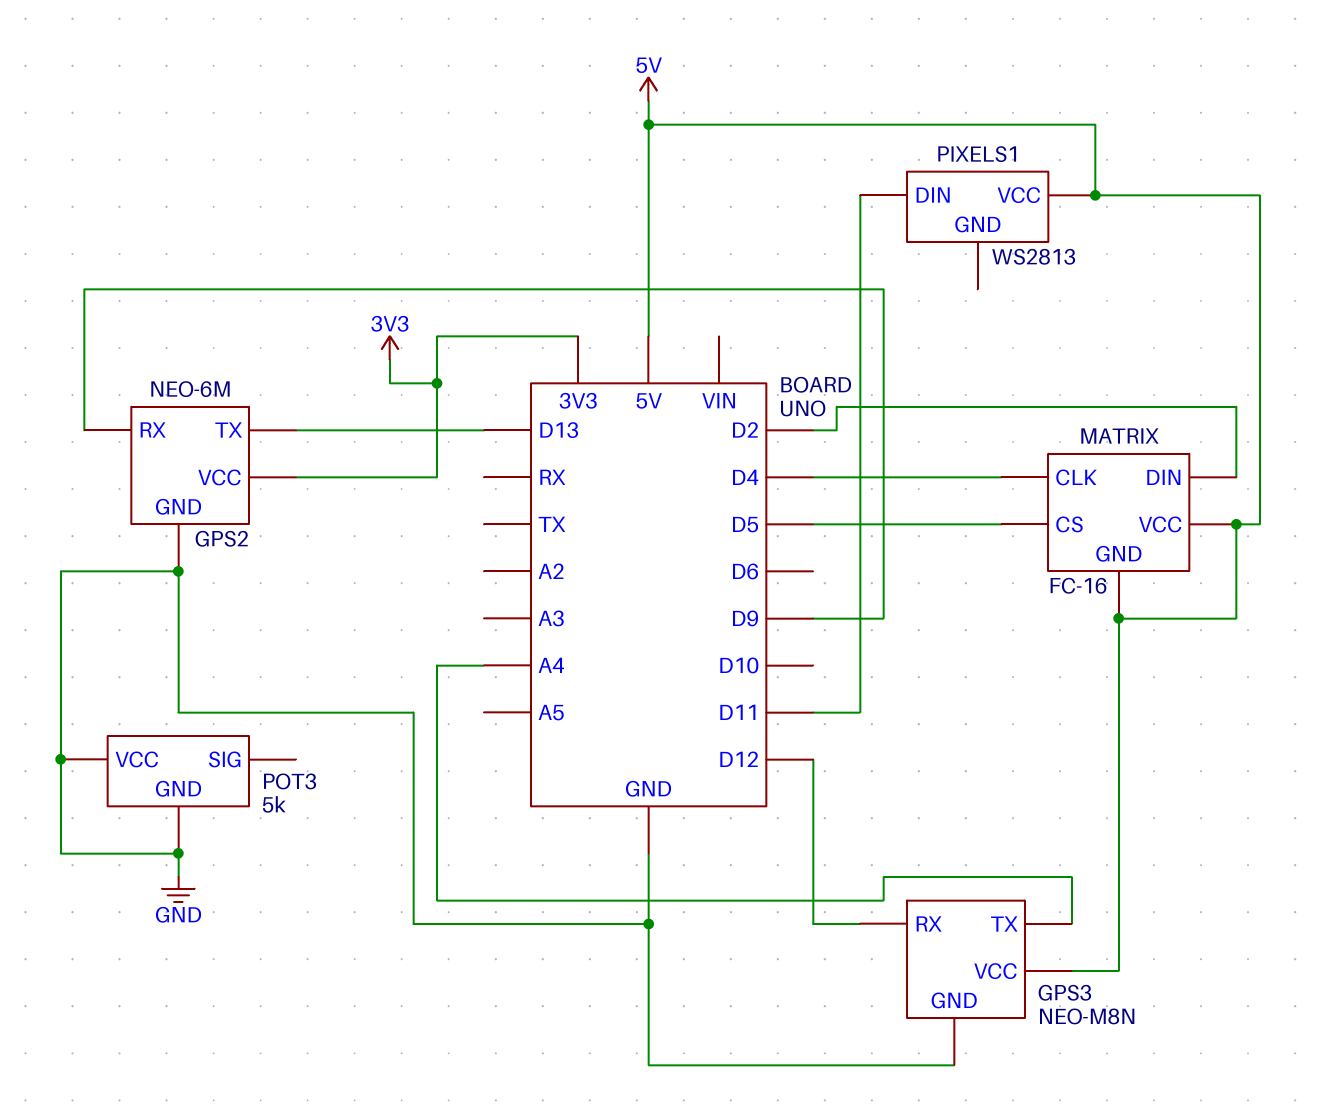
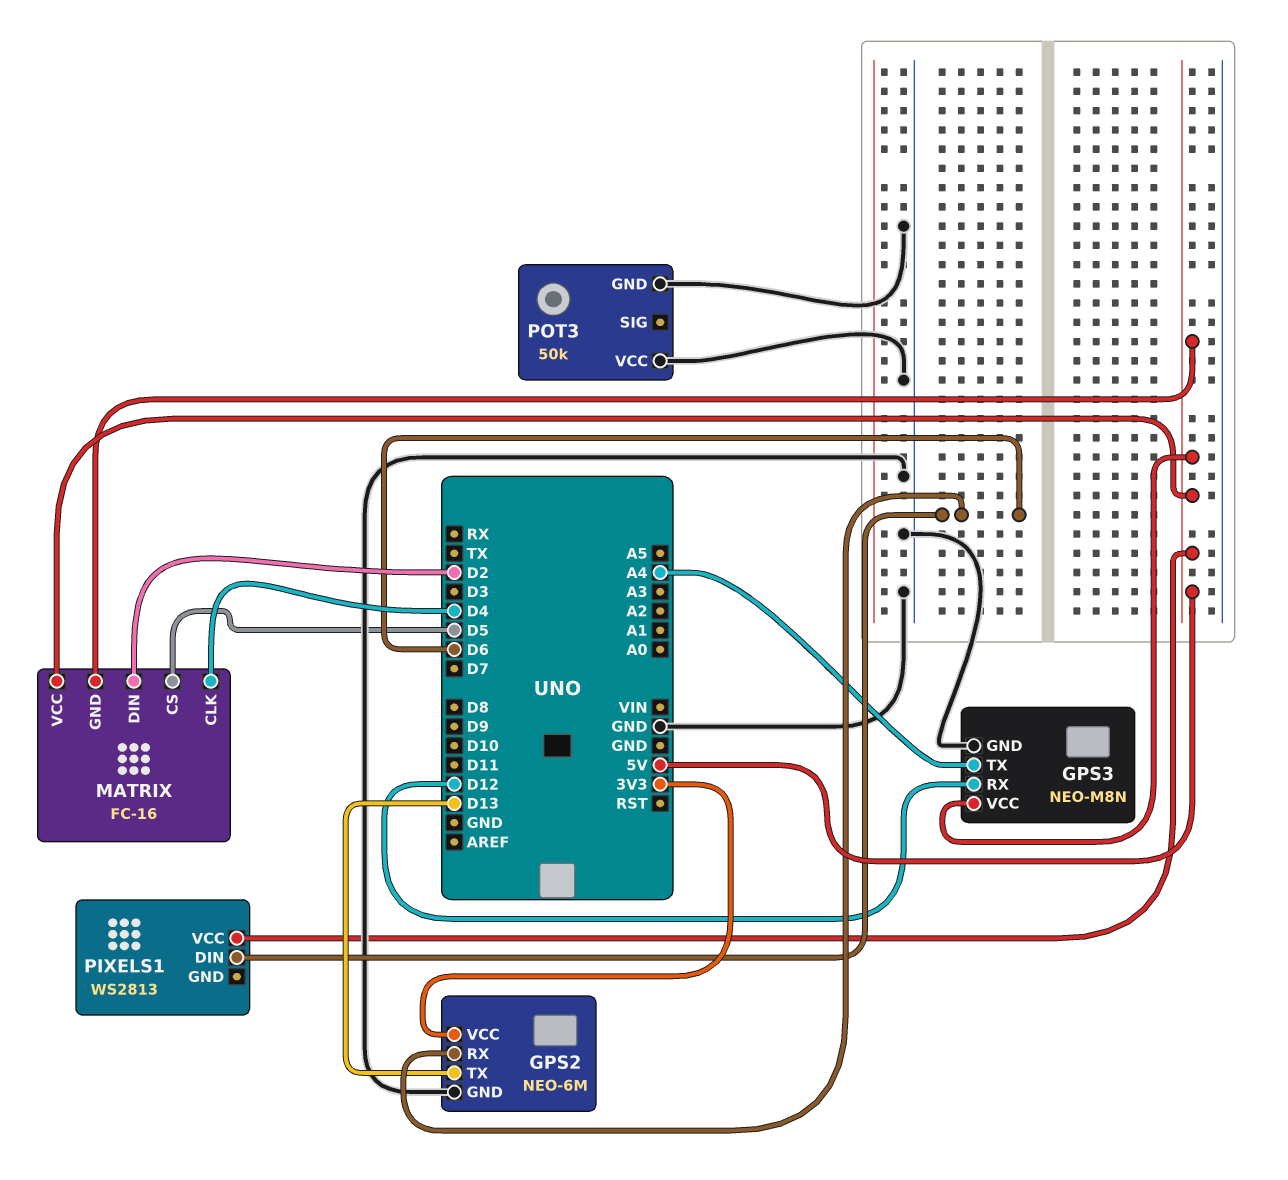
GPS2 pin RX: D9 -> D6
PIXELS1 pin DIN: D11 -> D6
POT3: 5k -> 50k

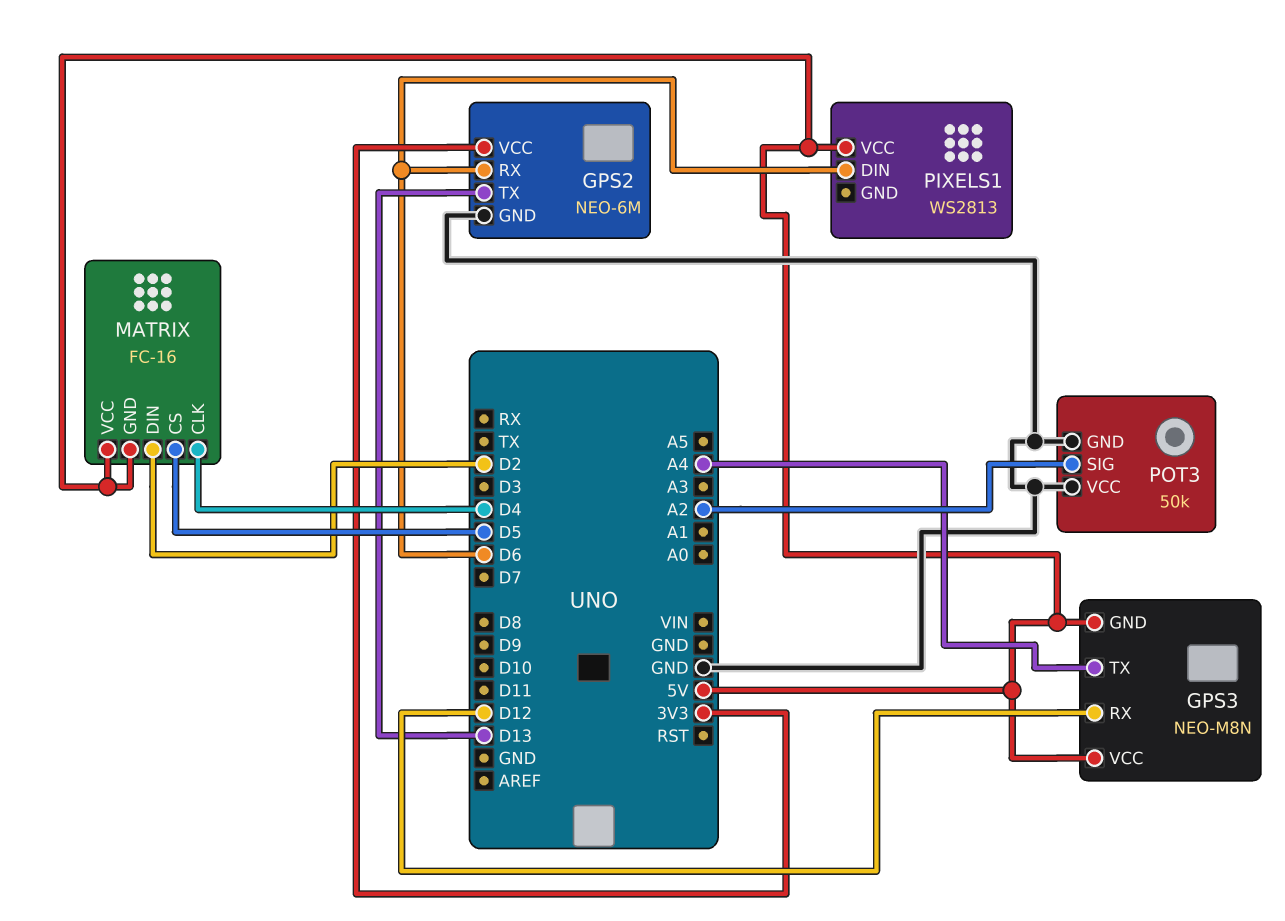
GPS3 pin GND: GND -> 5V
POT3 pin SIG: none -> A2

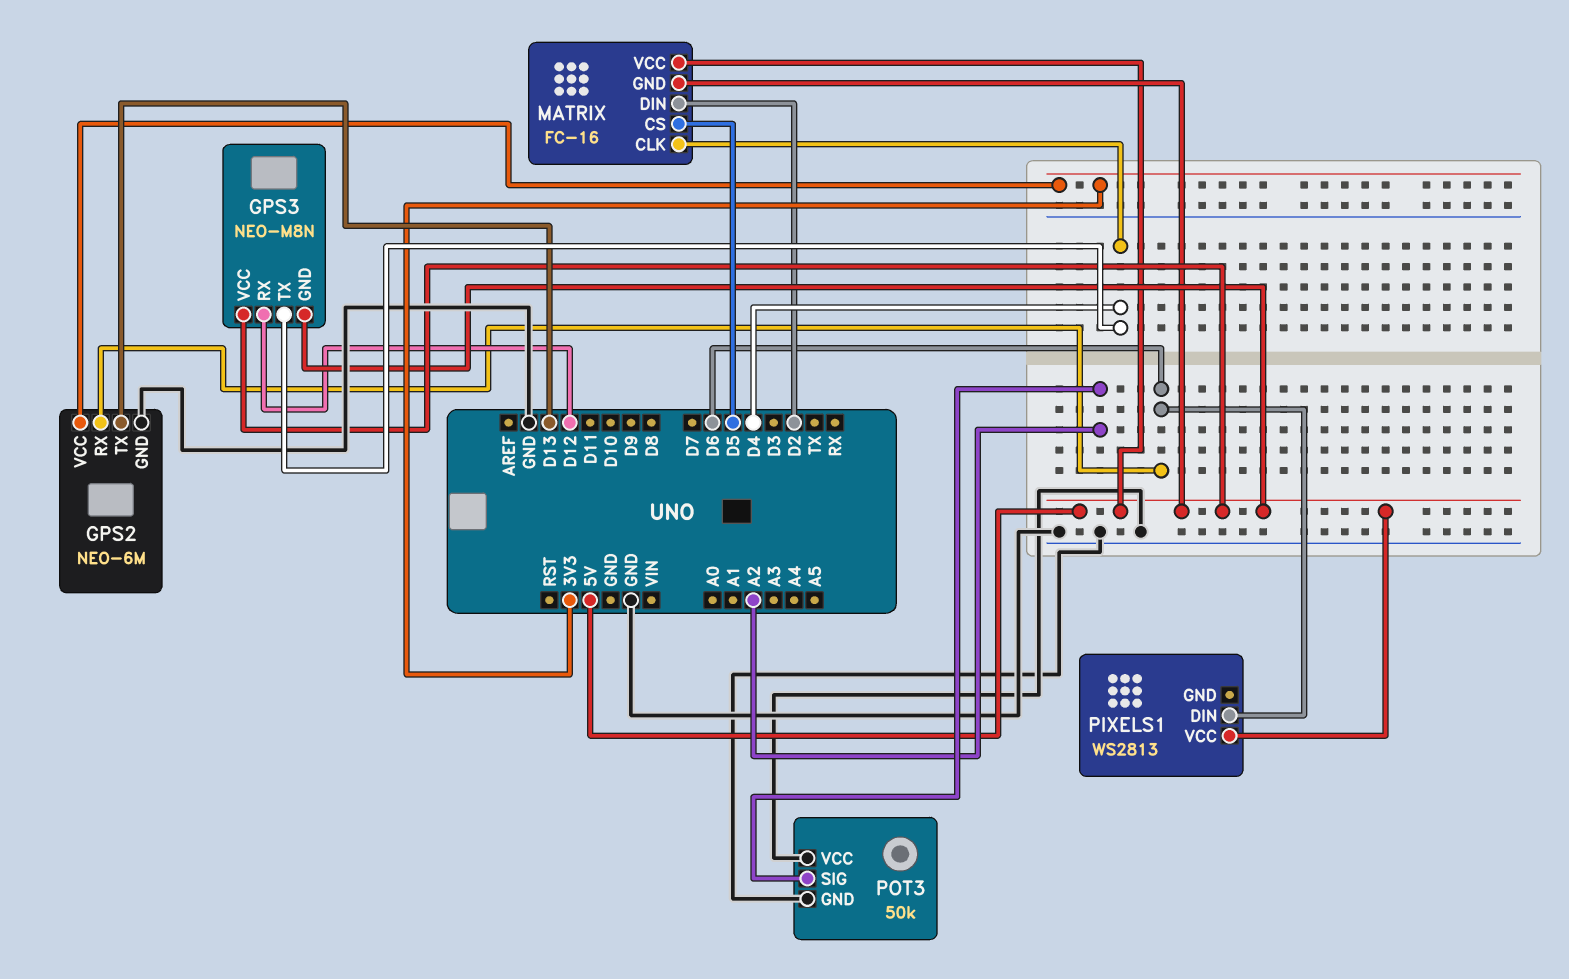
GPS3 pin TX: A4 -> D4

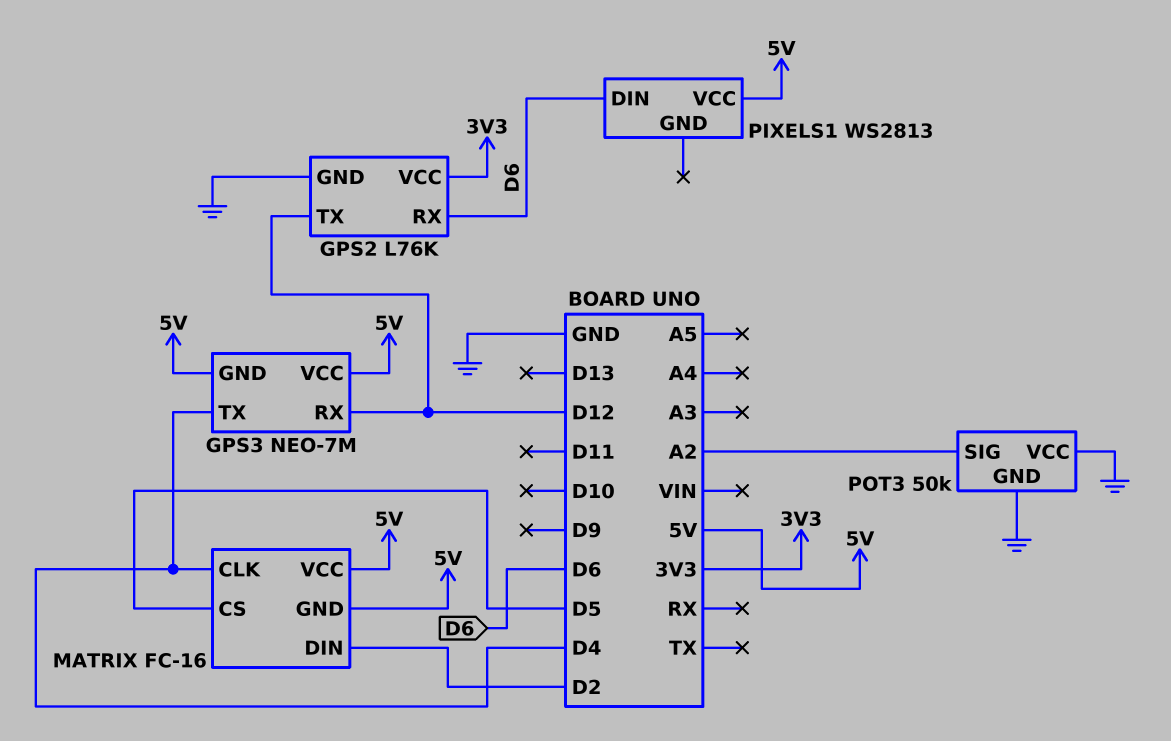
GPS2: NEO-6M -> L76K
GPS2 pin TX: D13 -> D12
GPS3: NEO-M8N -> NEO-7M

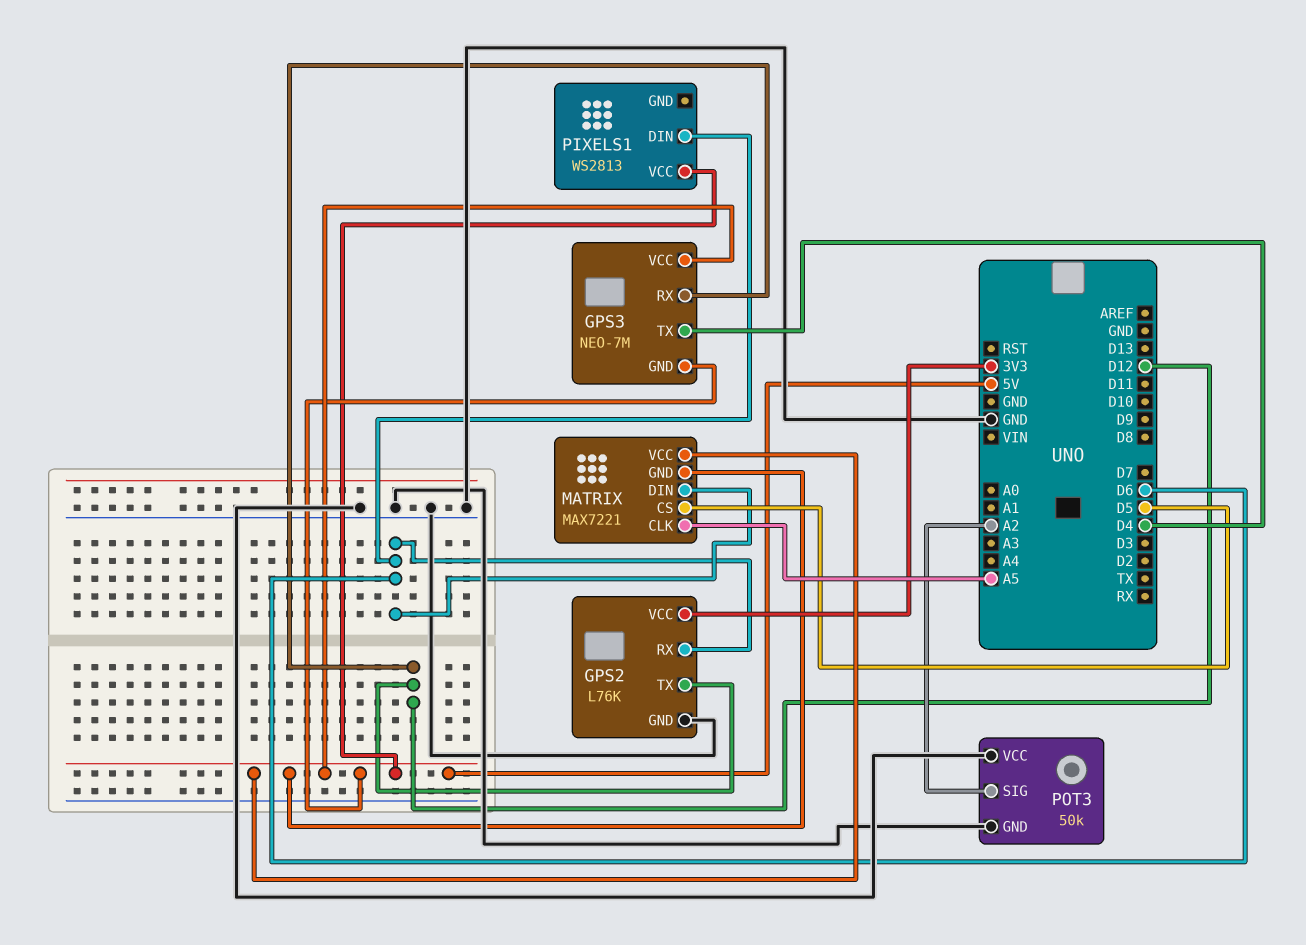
MATRIX: FC-16 -> MAX7221
MATRIX pin CLK: D4 -> A5
MATRIX pin DIN: D2 -> D6

